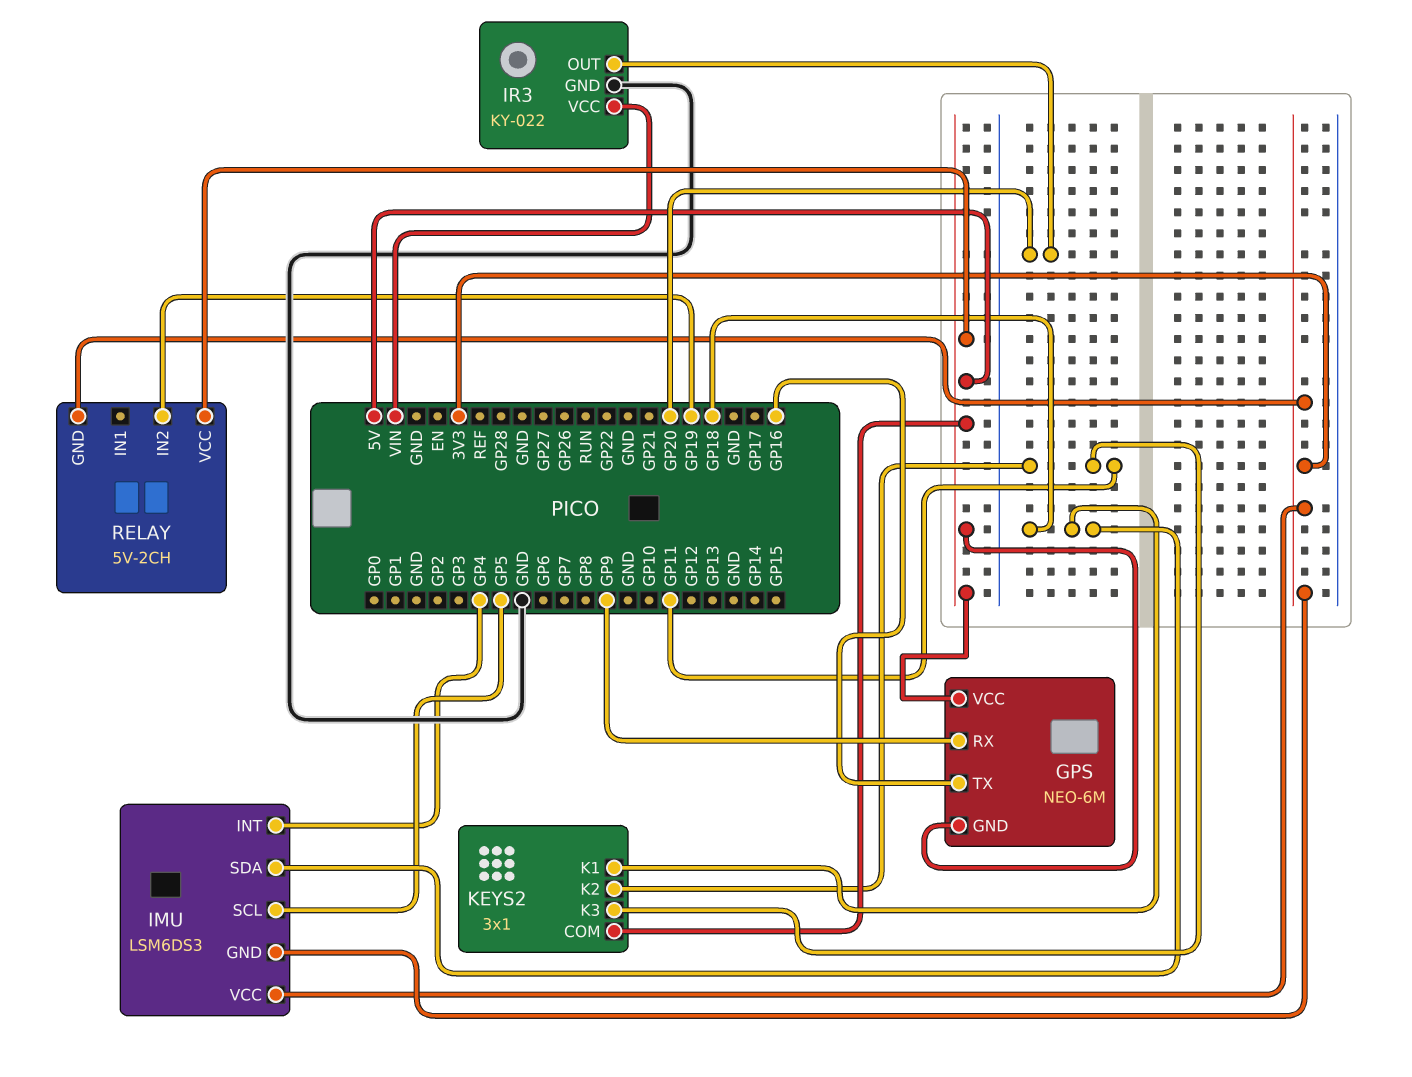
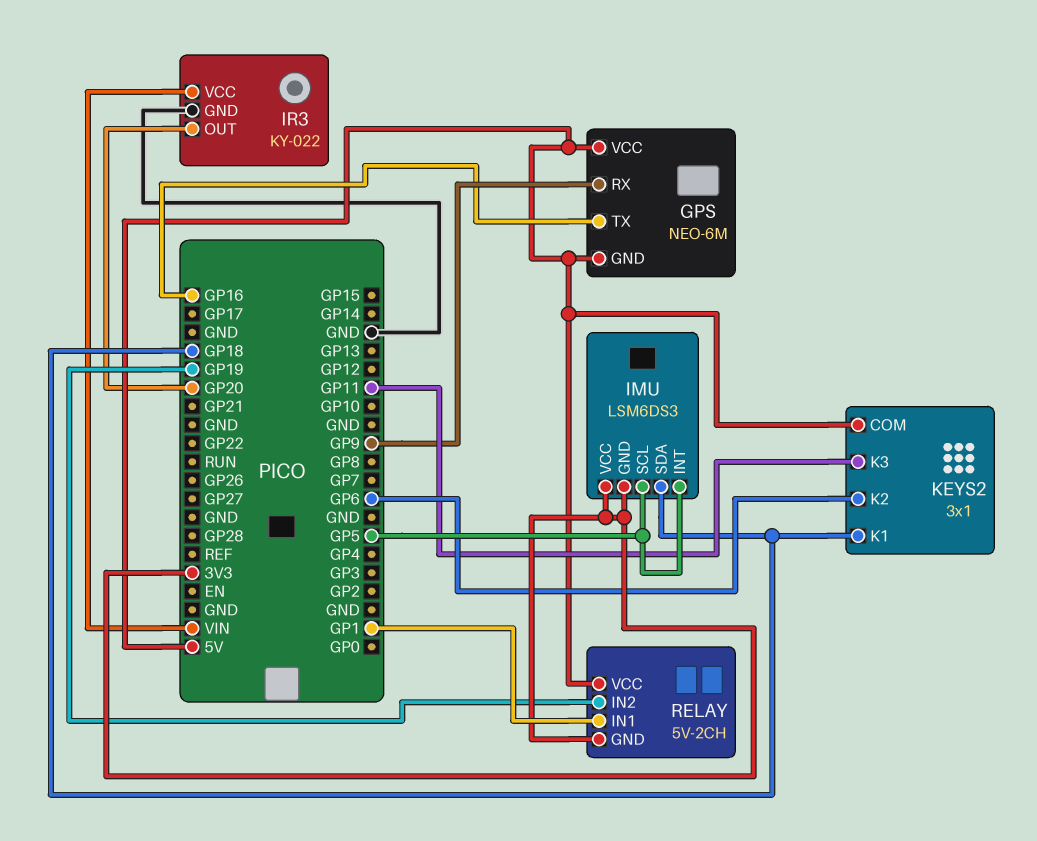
IMU pin INT: GP4 -> GP5
KEYS2 pin K2: GP11 -> GP6
RELAY pin IN1: none -> GP1

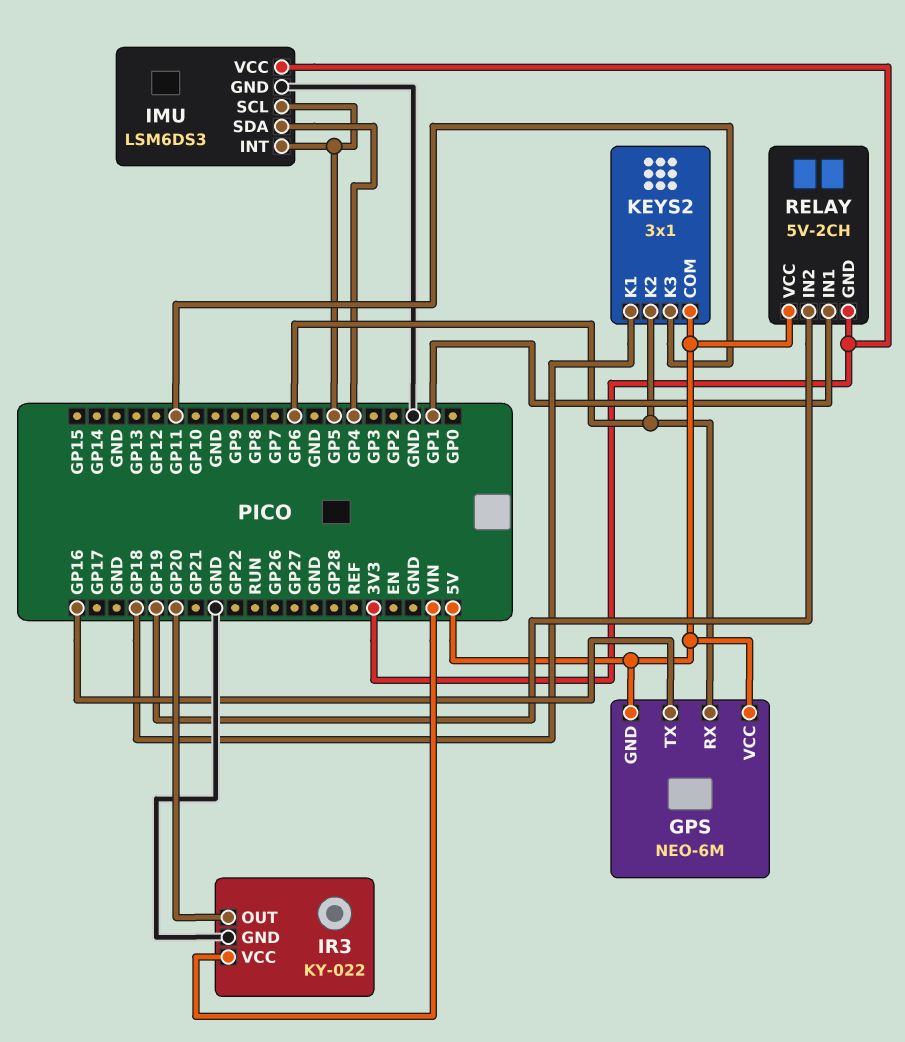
GPS pin RX: GP9 -> GP6
IMU pin GND: 3V3 -> GND
IMU pin SDA: GP18 -> GP4

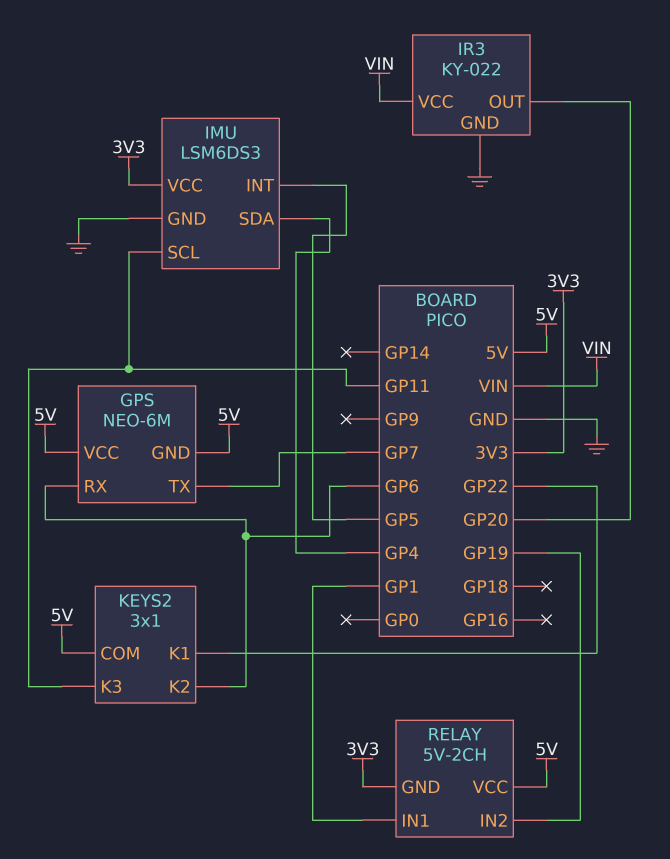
GPS pin TX: GP16 -> GP7
IMU pin SCL: GP5 -> GP11
KEYS2 pin K1: GP18 -> GP22

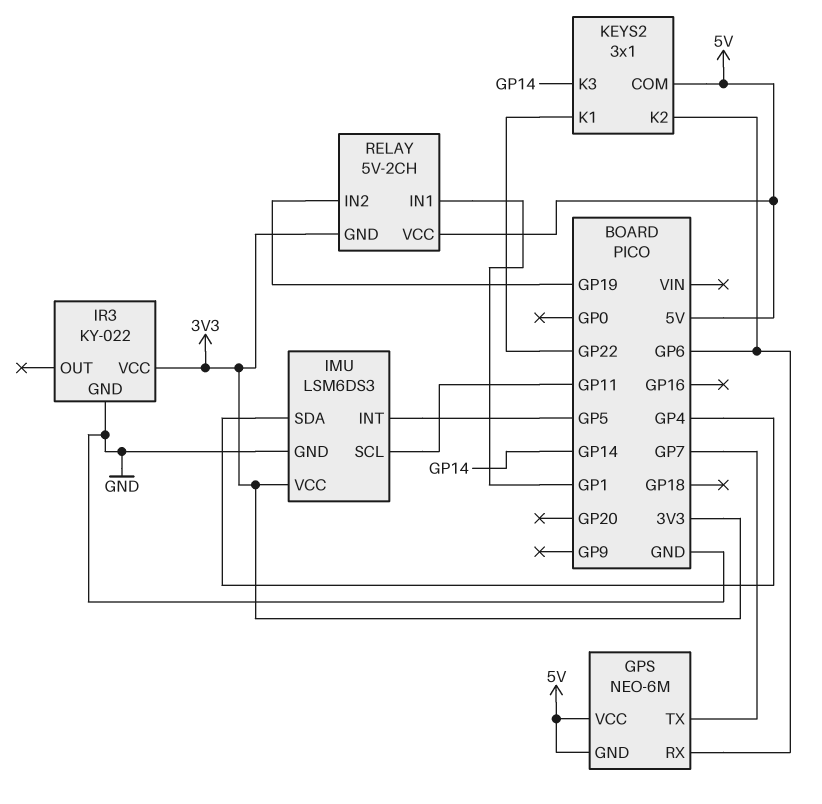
IR3 pin OUT: GP20 -> none
IR3 pin VCC: VIN -> 3V3
KEYS2 pin K3: GP11 -> GP14

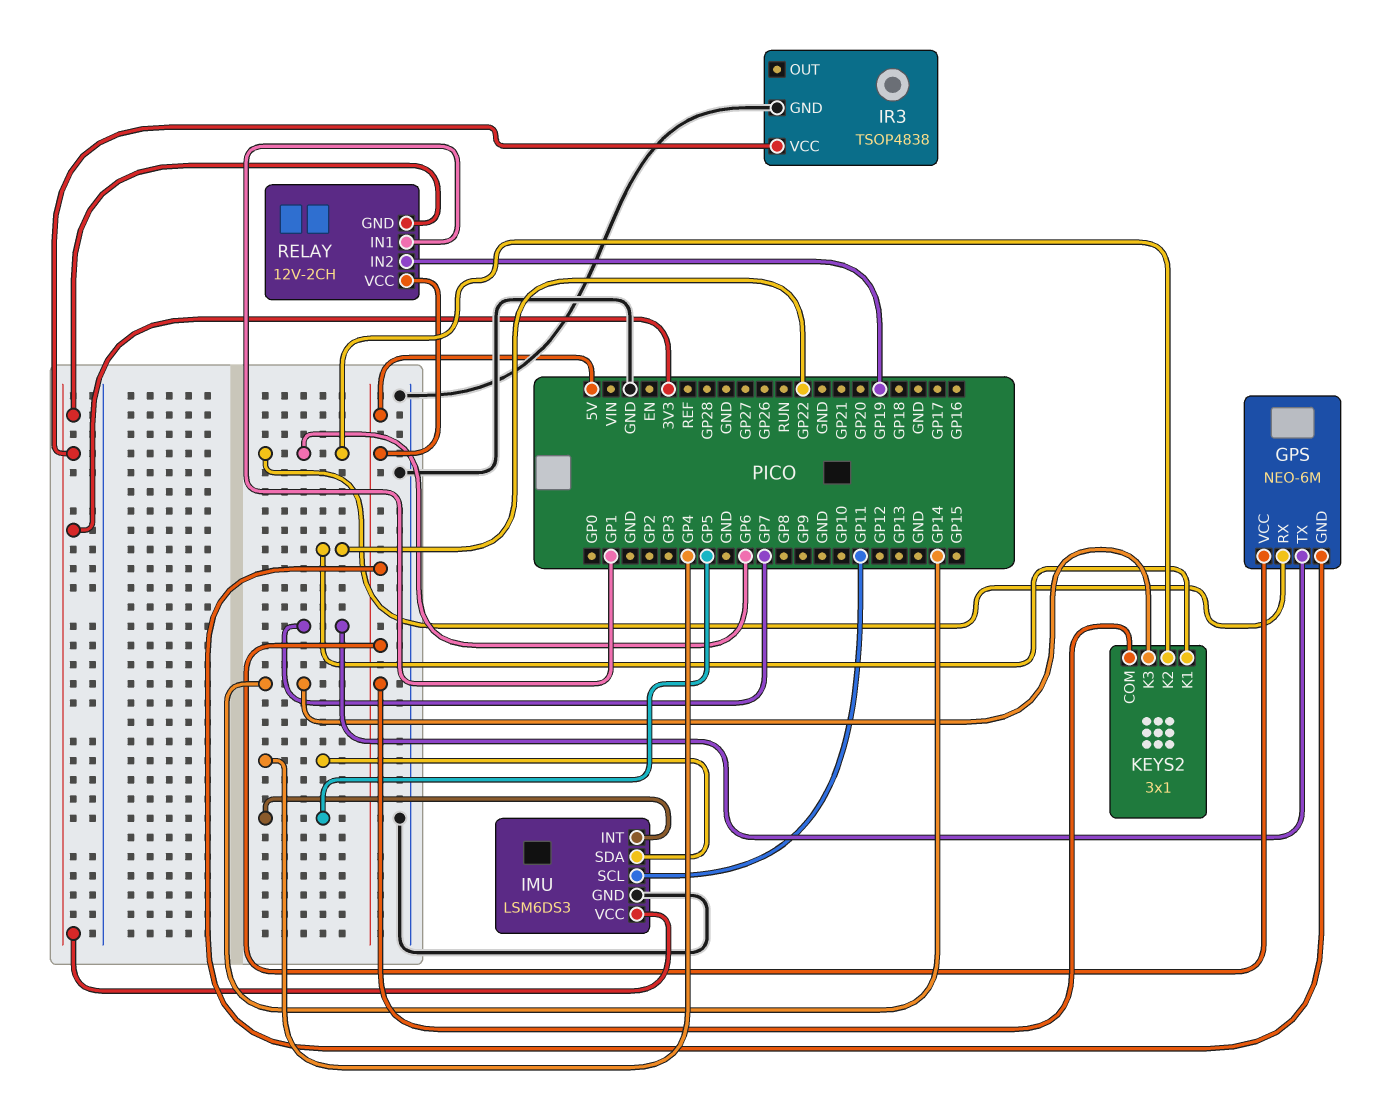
IR3: KY-022 -> TSOP4838
RELAY: 5V-2CH -> 12V-2CH

